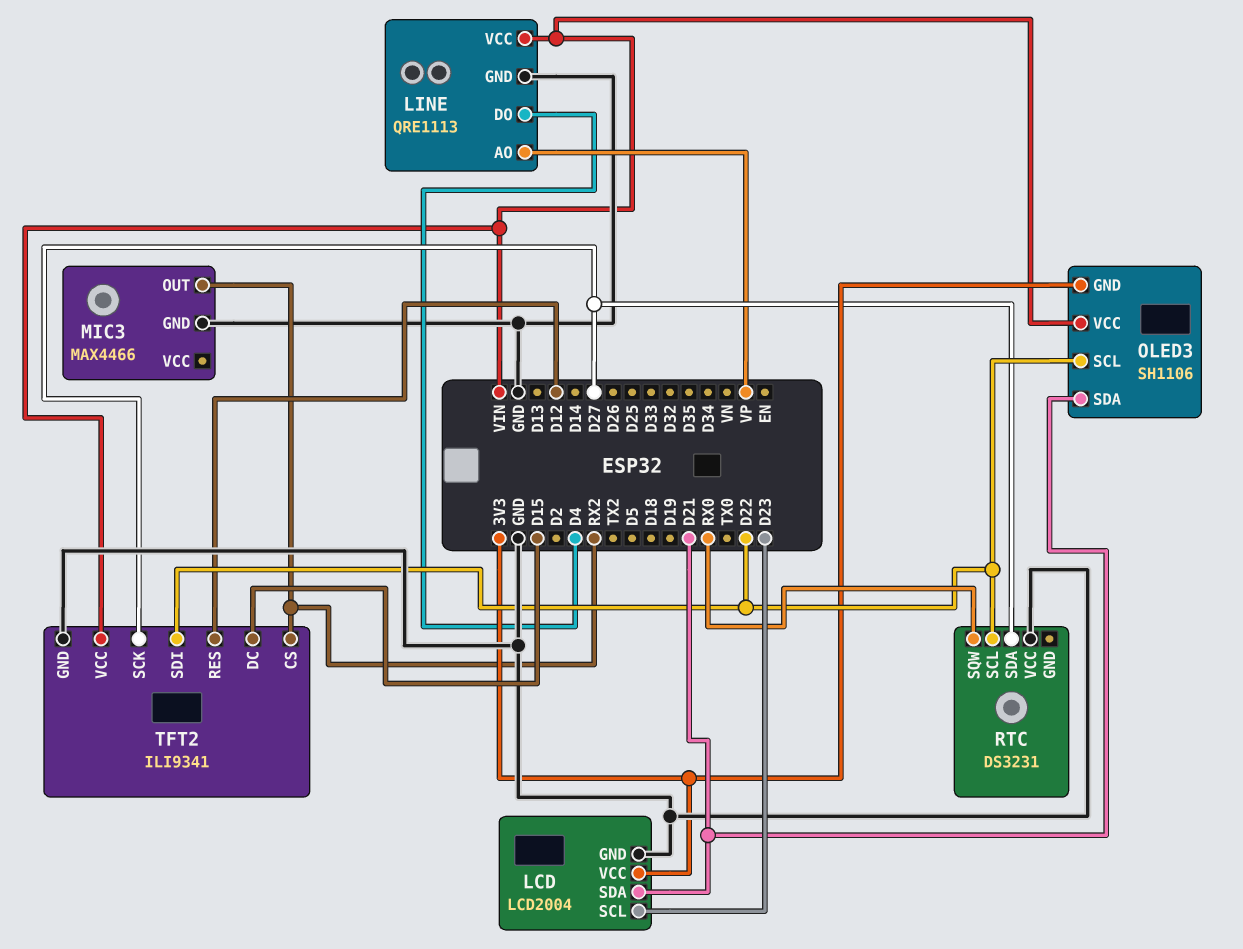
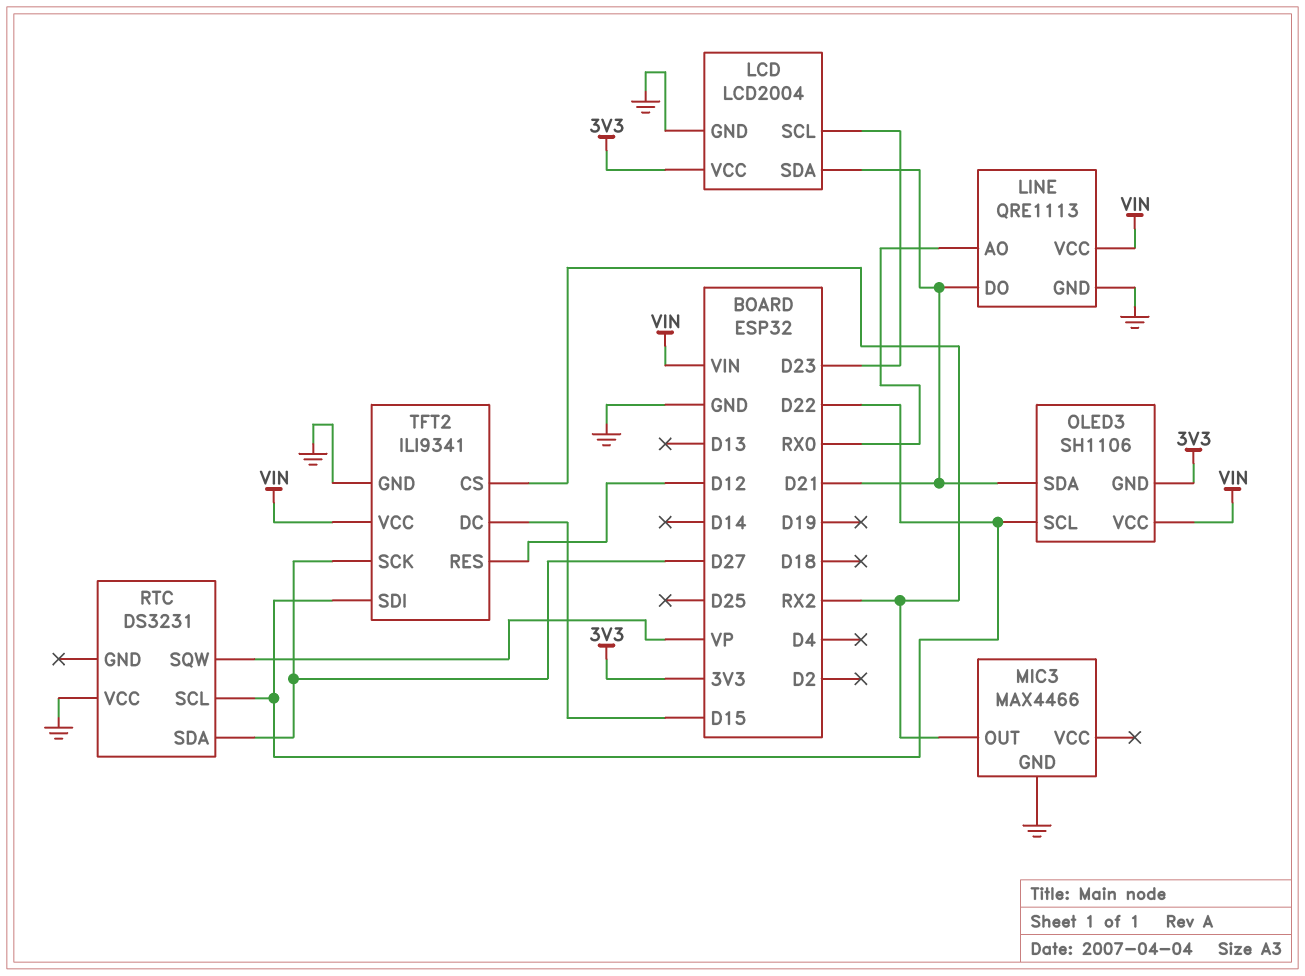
LINE pin AO: VP -> RX0
LINE pin DO: D4 -> D21
RTC pin SQW: RX0 -> VP

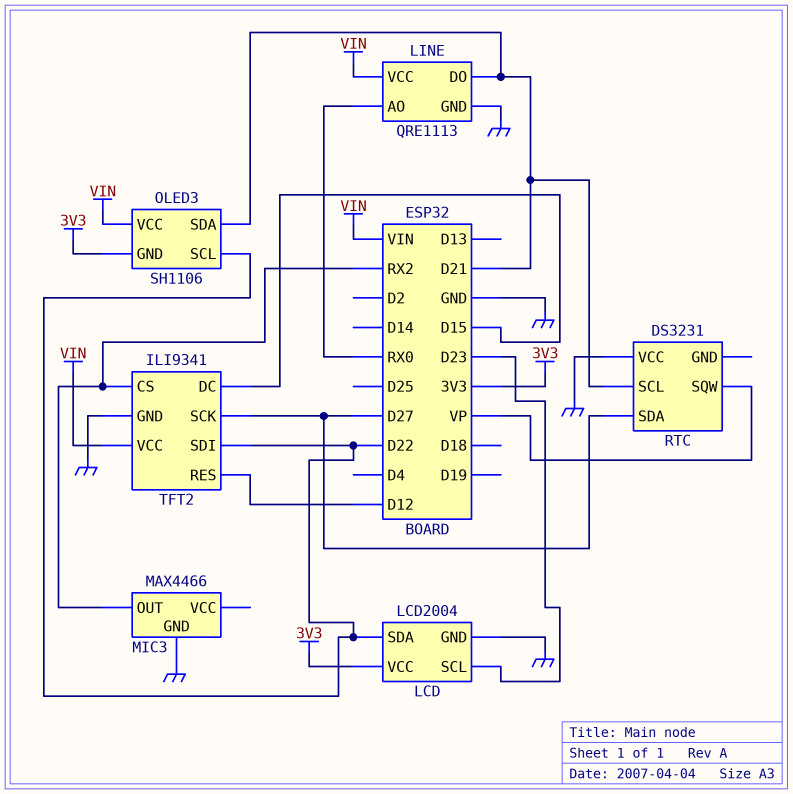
LCD pin SDA: D21 -> D22
RTC pin SCL: D22 -> D21

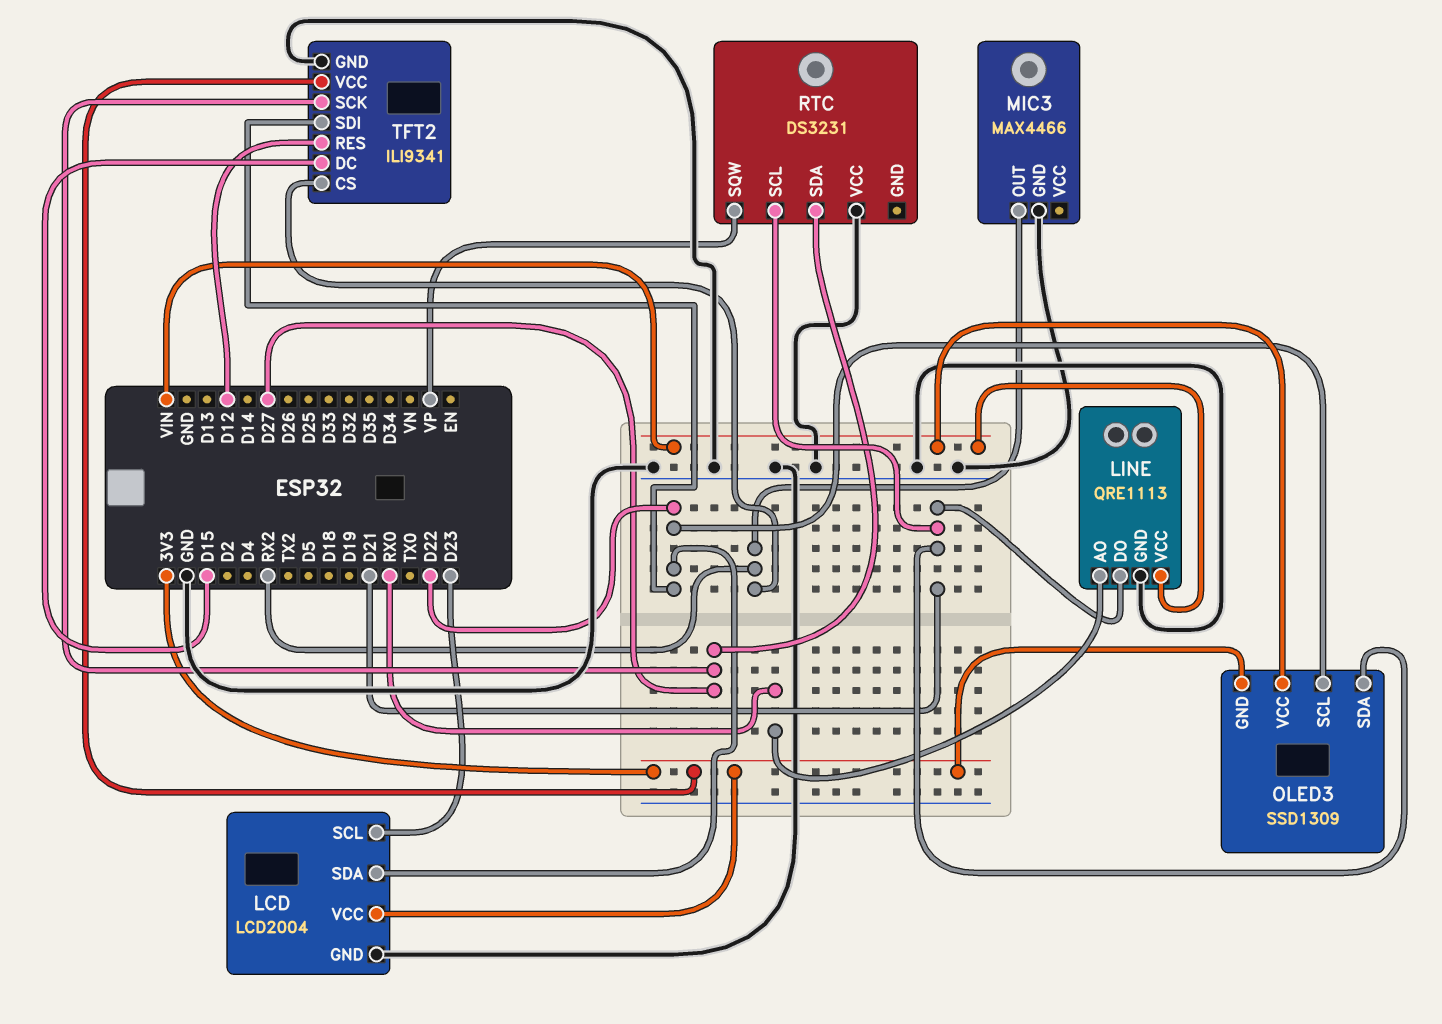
OLED3: SH1106 -> SSD1309
TFT2 pin VCC: VIN -> 3V3

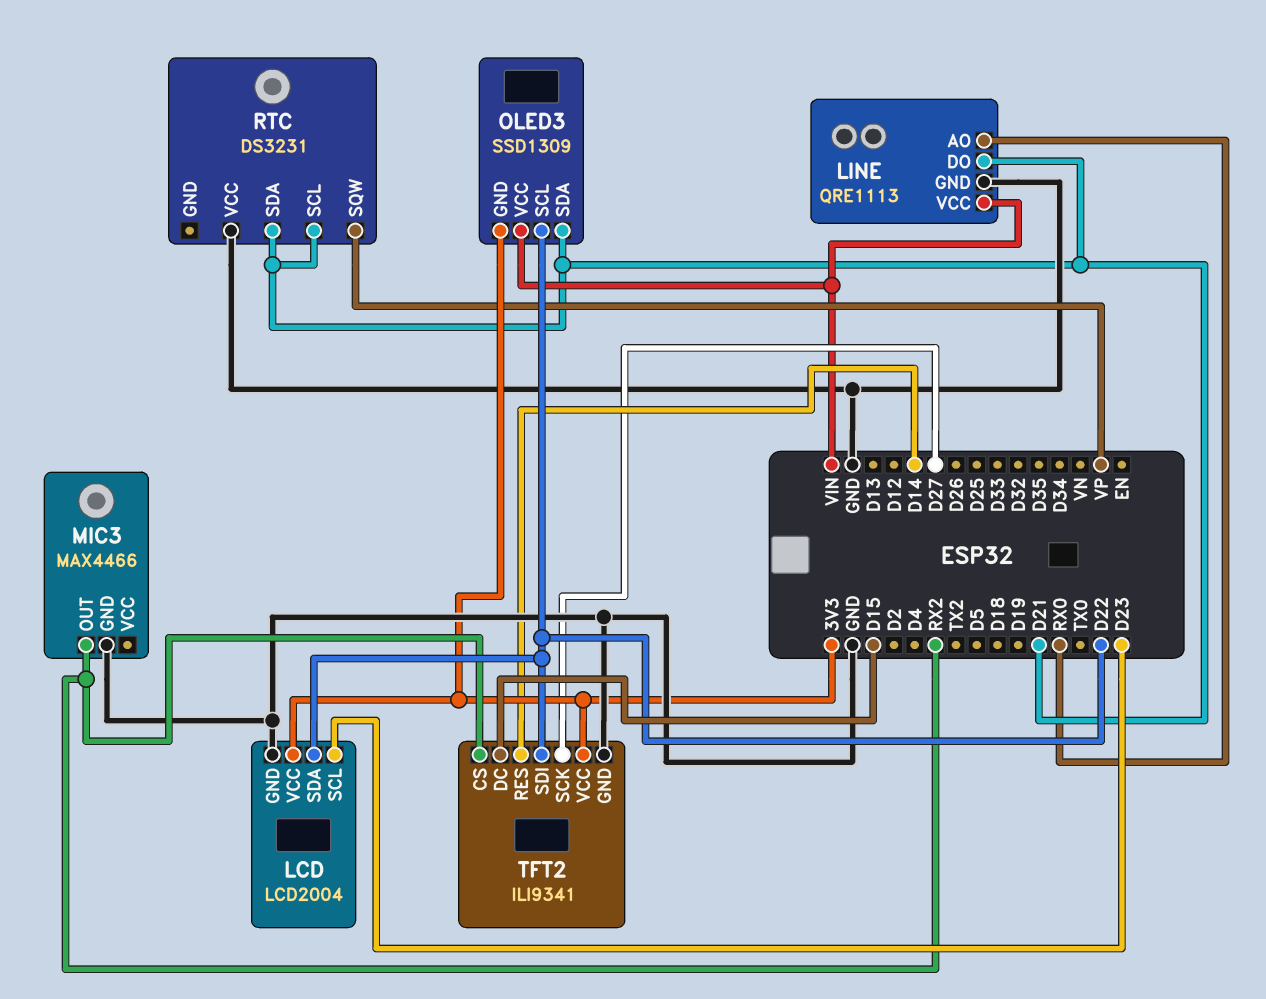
RTC pin SDA: D27 -> D21
TFT2 pin RES: D12 -> D14

